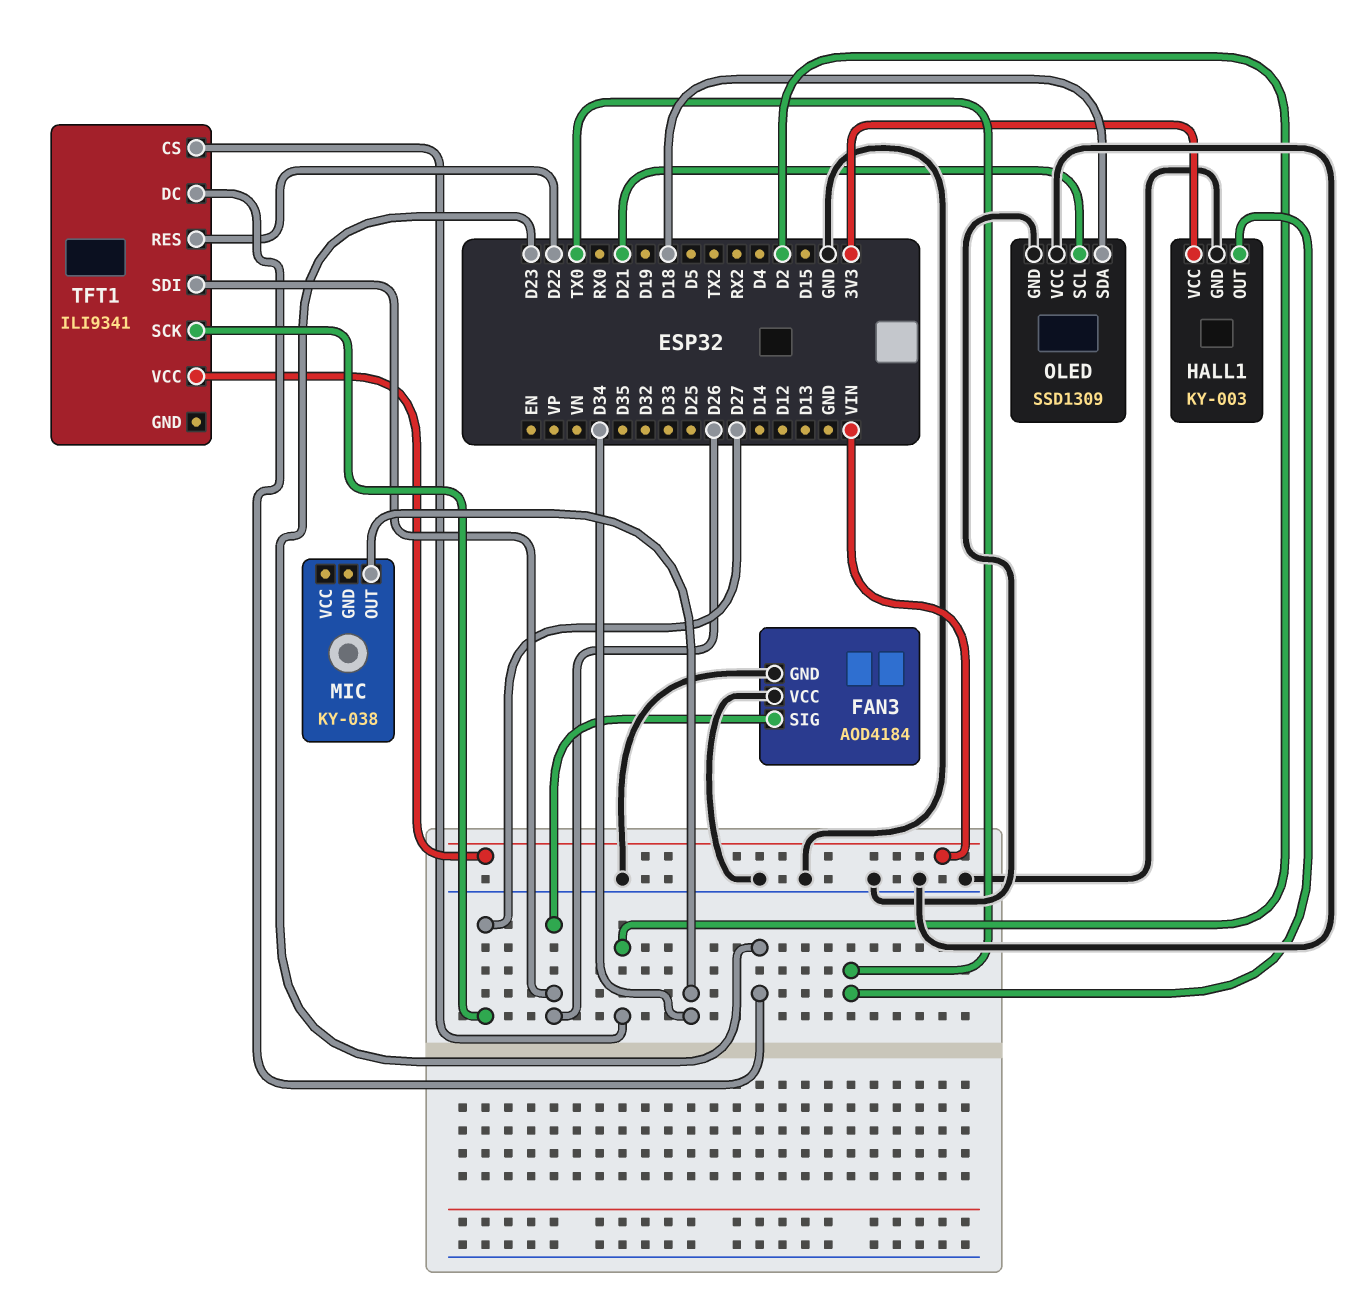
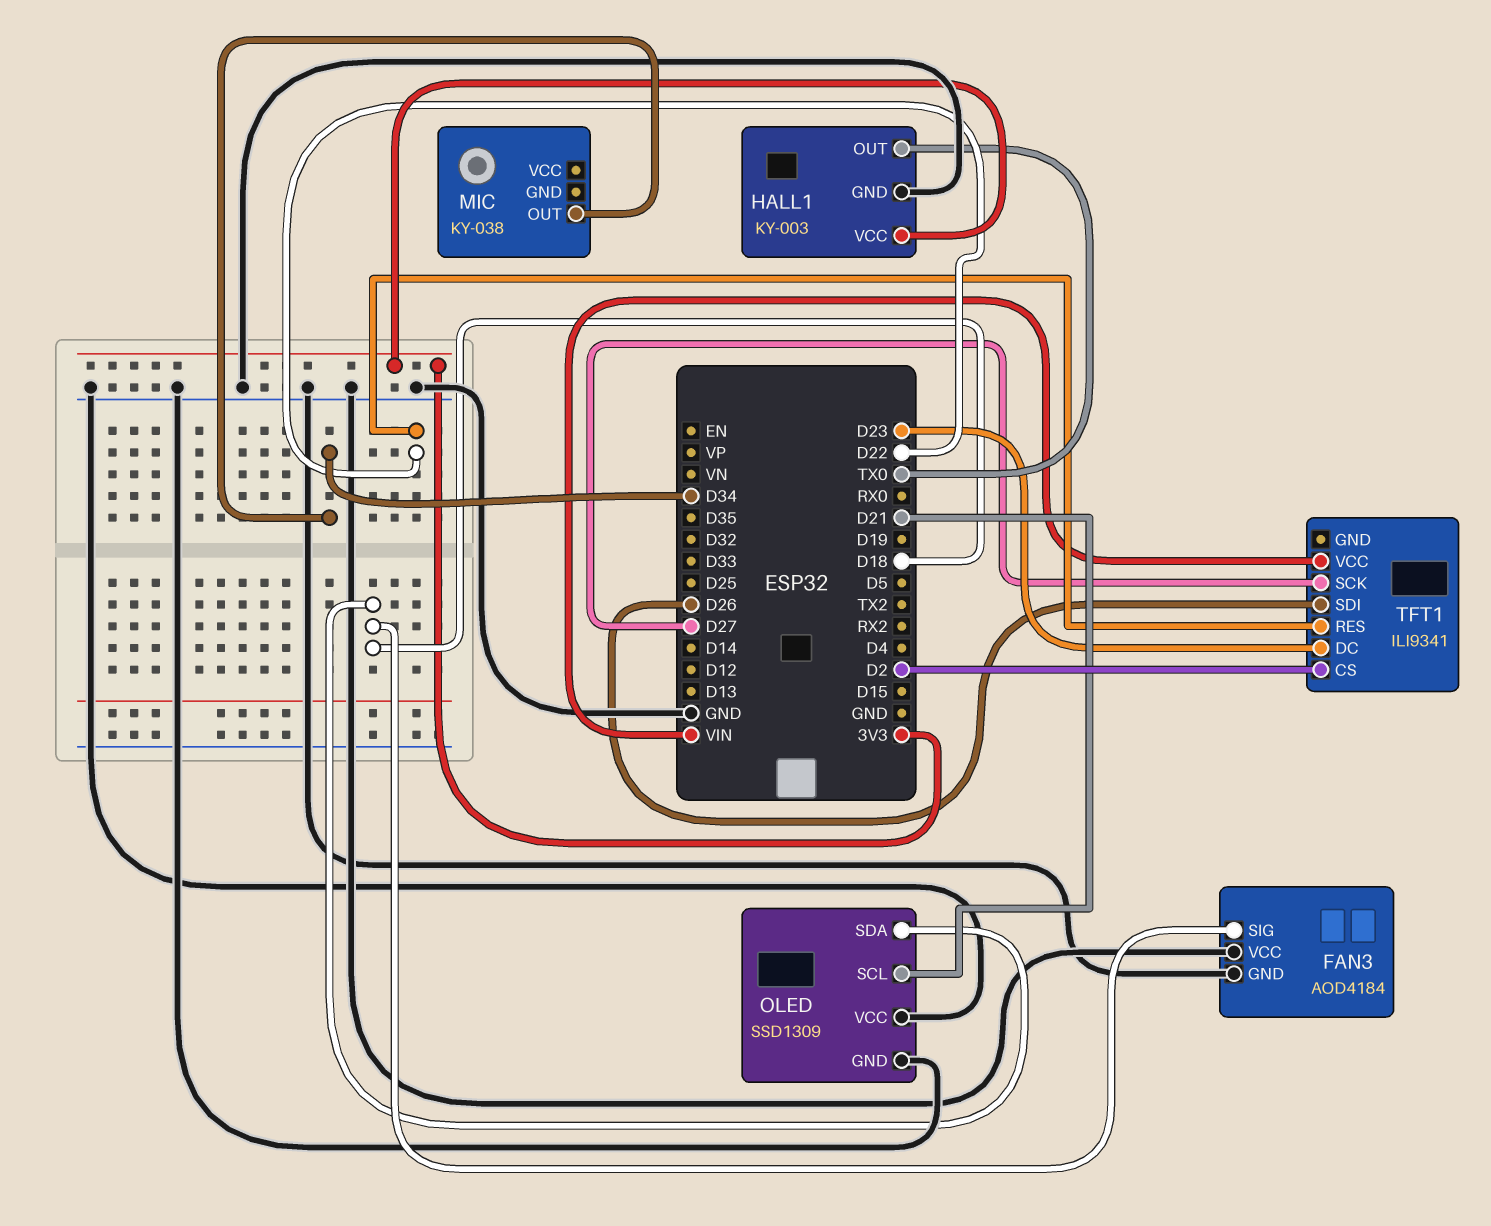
FAN3 pin SIG: D26 -> D18

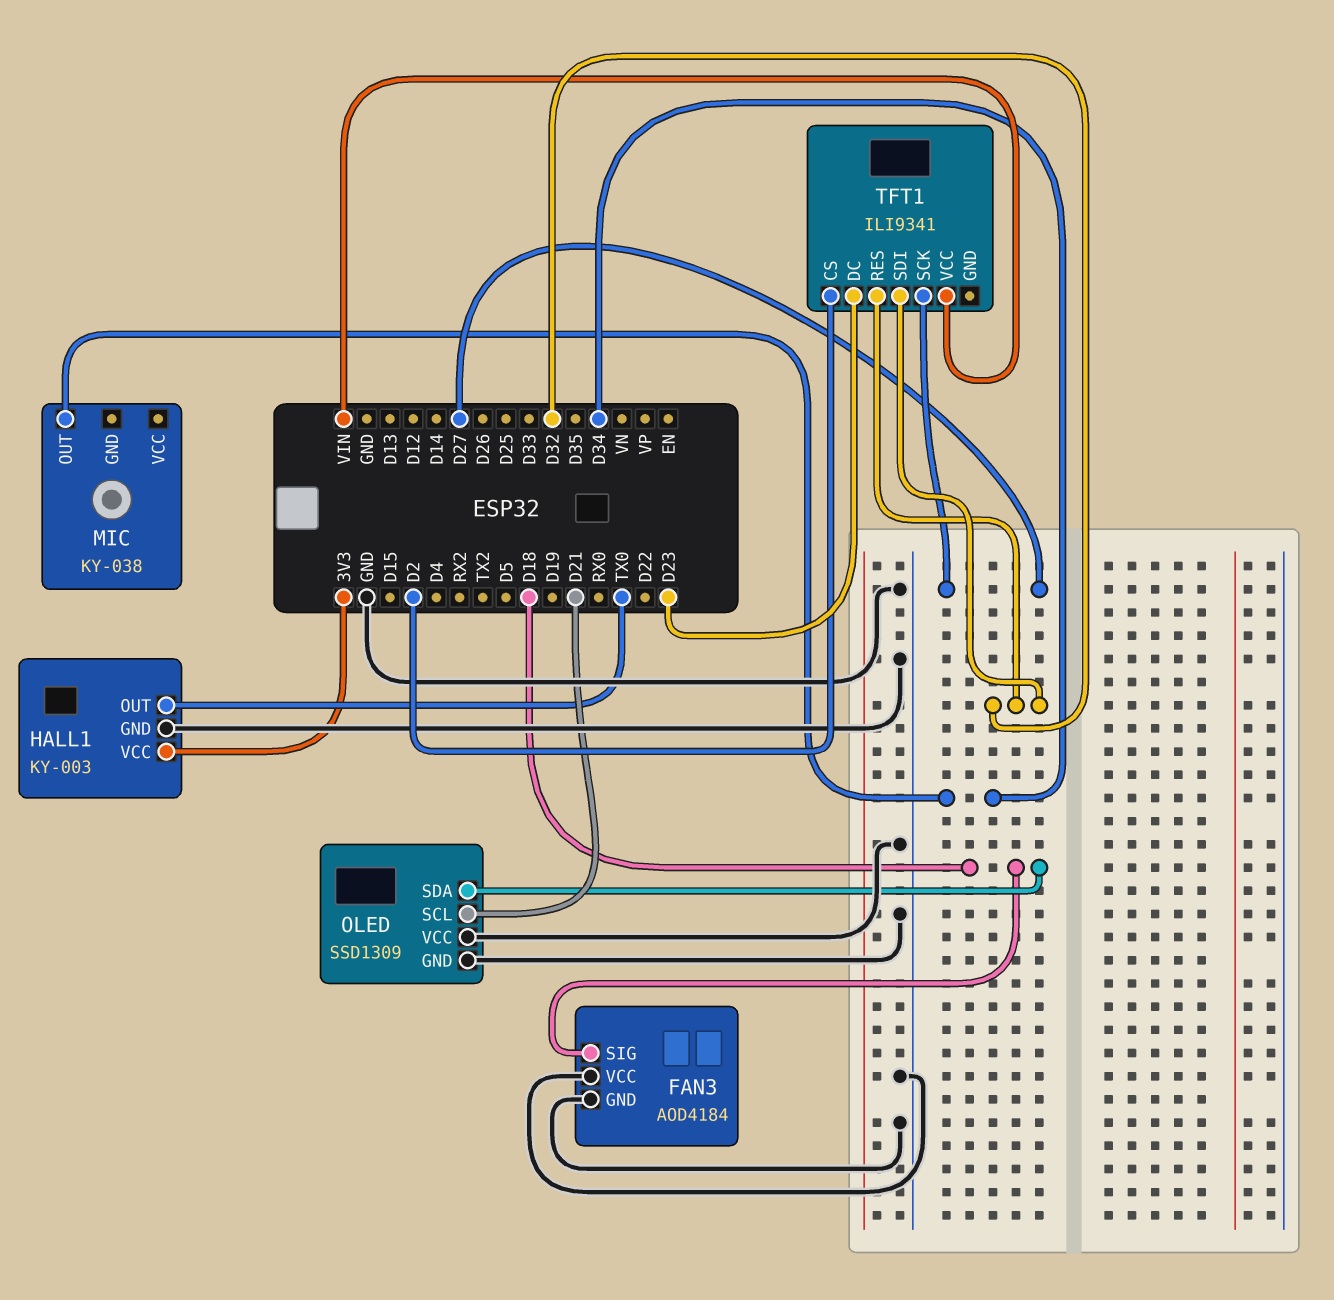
TFT1 pin RES: D22 -> D32
TFT1 pin SDI: D26 -> D32

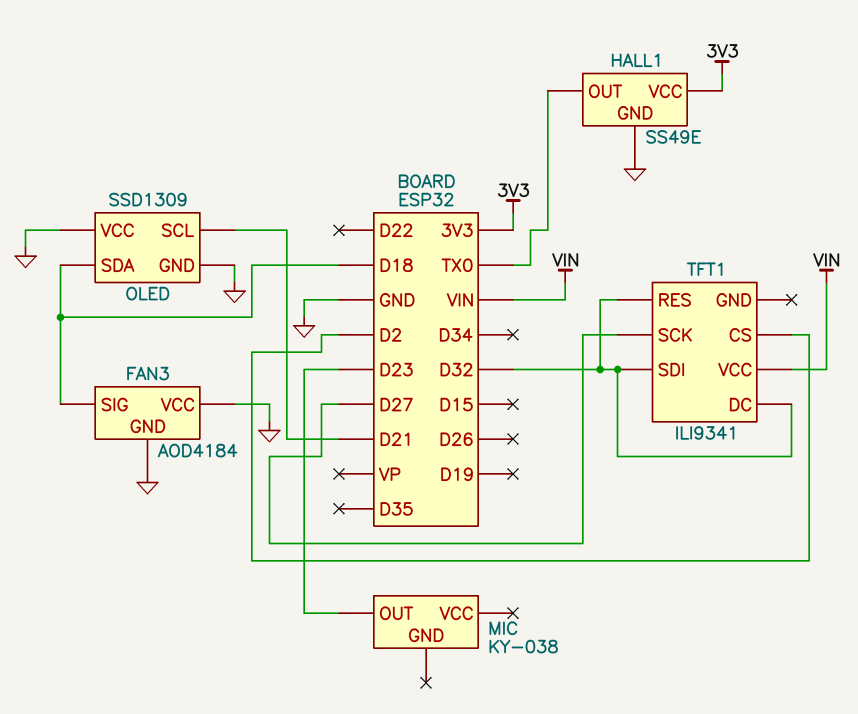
HALL1: KY-003 -> SS49E
MIC pin OUT: D34 -> D23
TFT1 pin DC: D23 -> D32

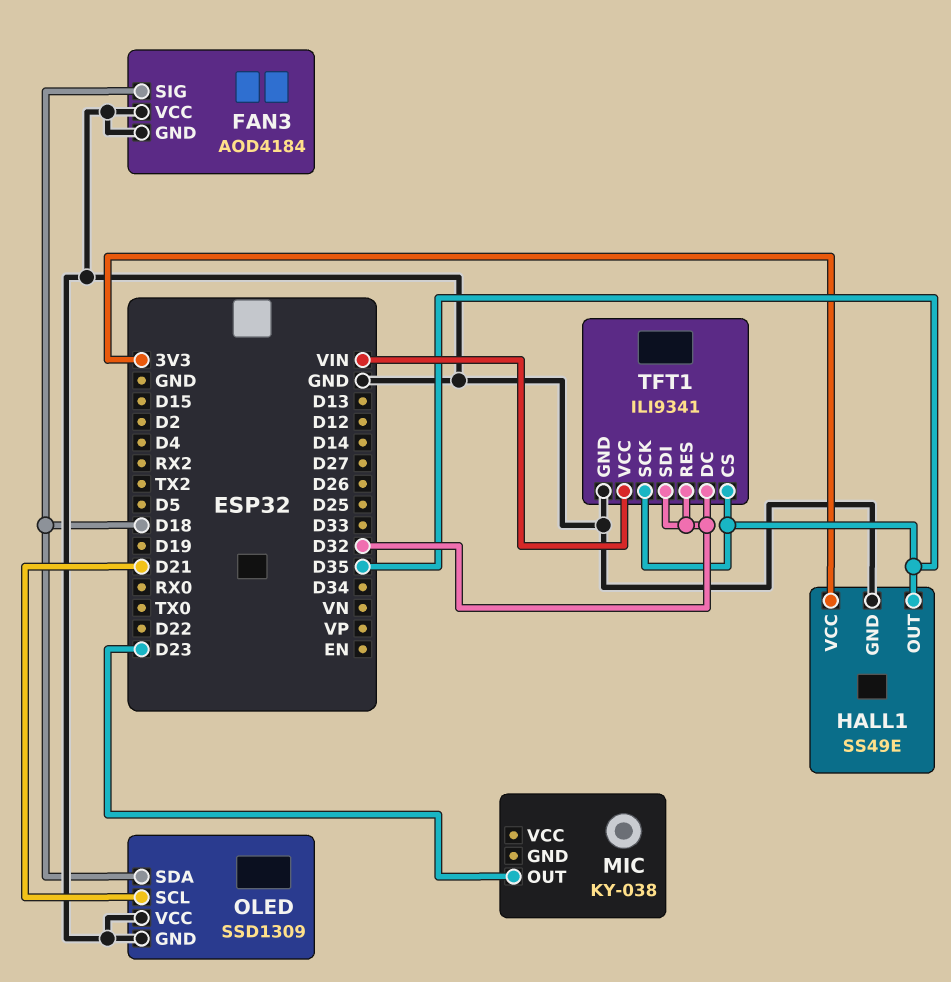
HALL1 pin OUT: TX0 -> D35
TFT1 pin CS: D2 -> D35
TFT1 pin GND: none -> GND
TFT1 pin SCK: D27 -> D35

